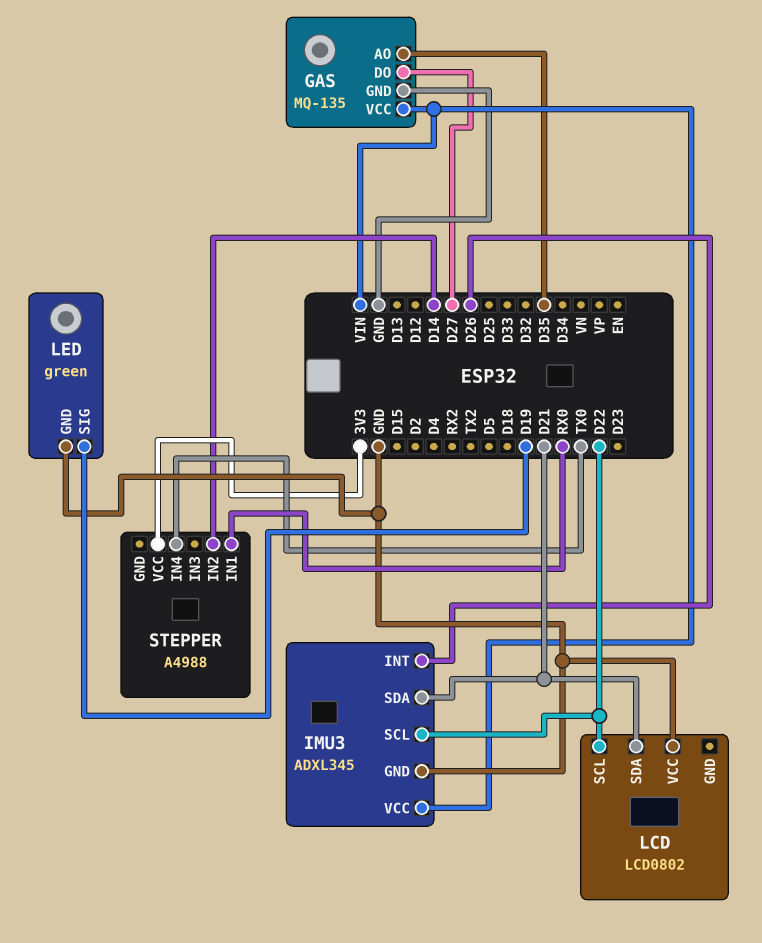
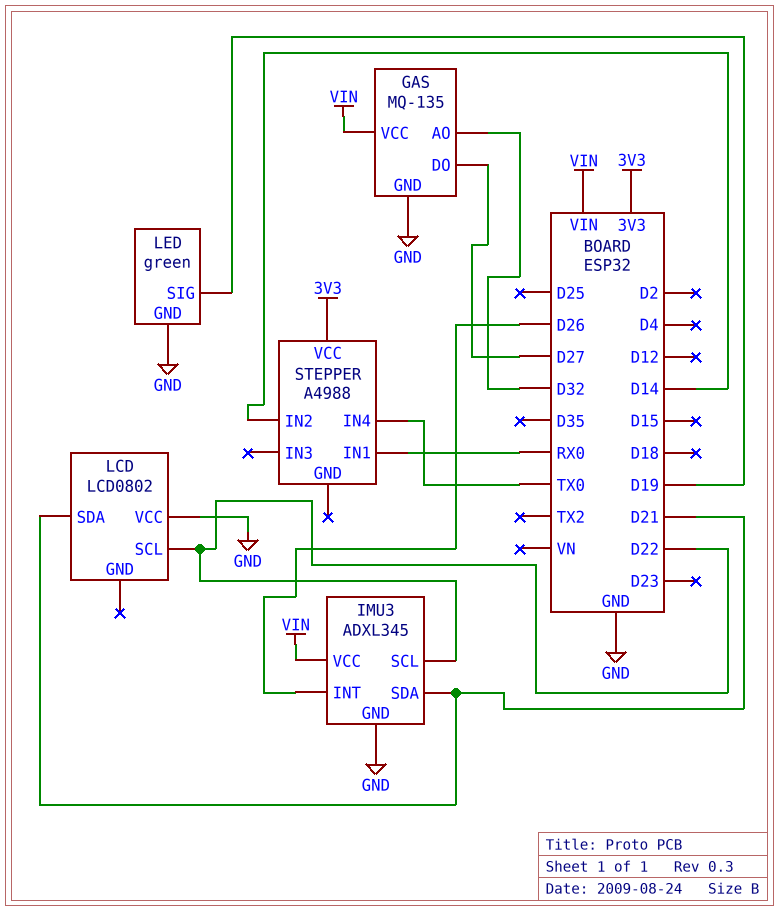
GAS pin AO: D35 -> D32

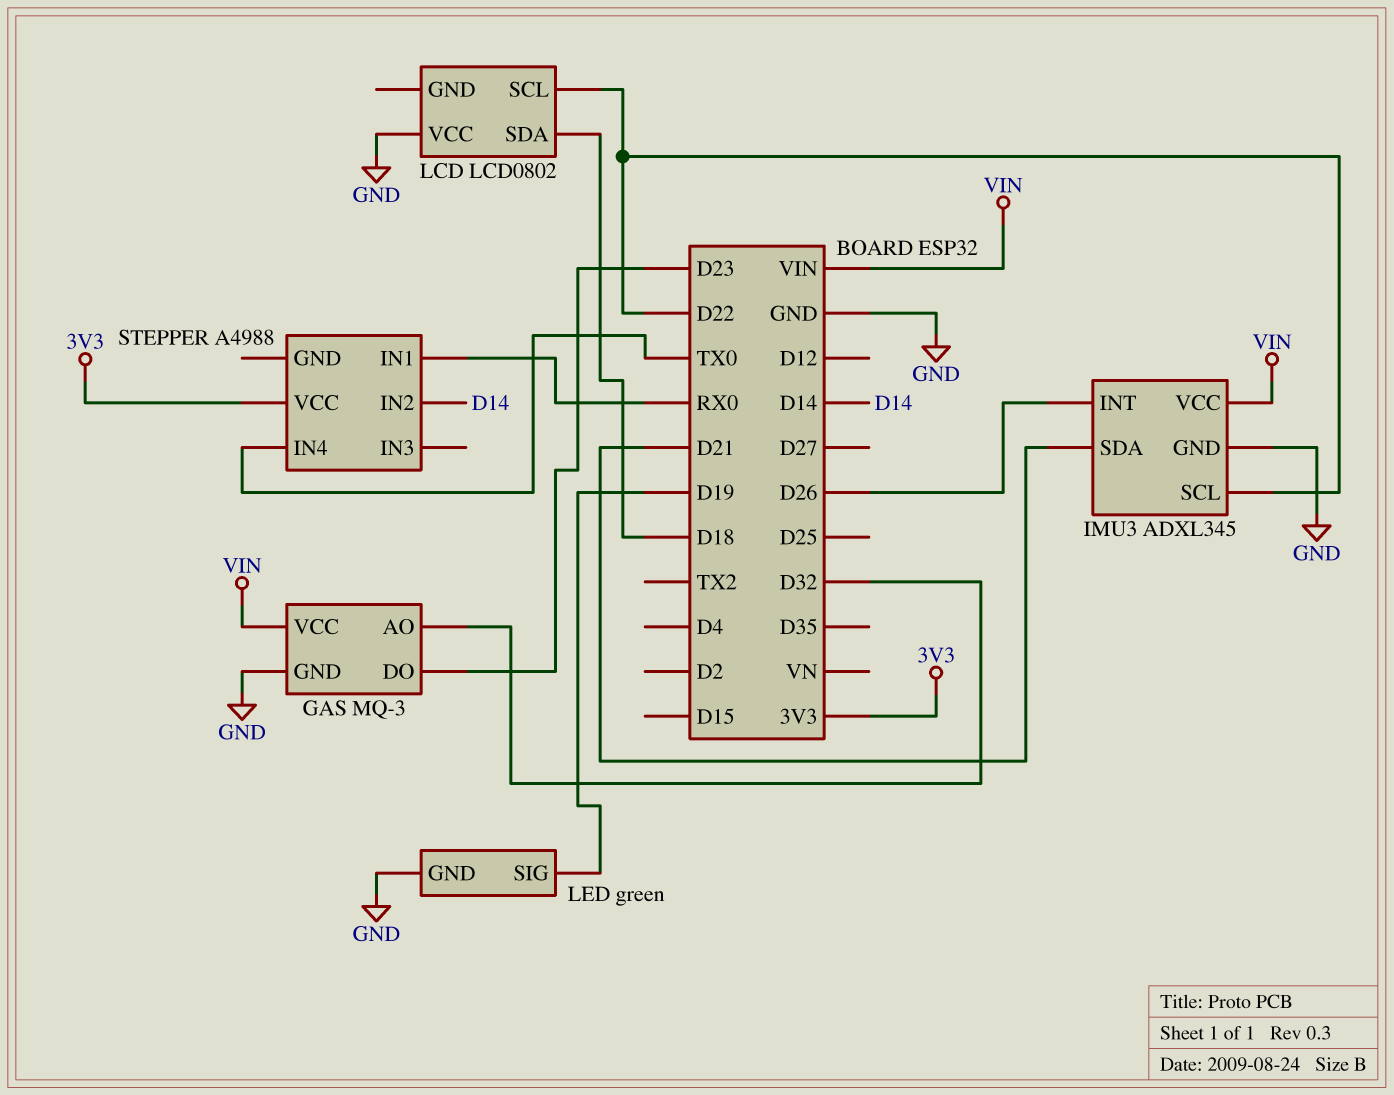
GAS: MQ-135 -> MQ-3
GAS pin DO: D27 -> D23
LCD pin SDA: D21 -> D18

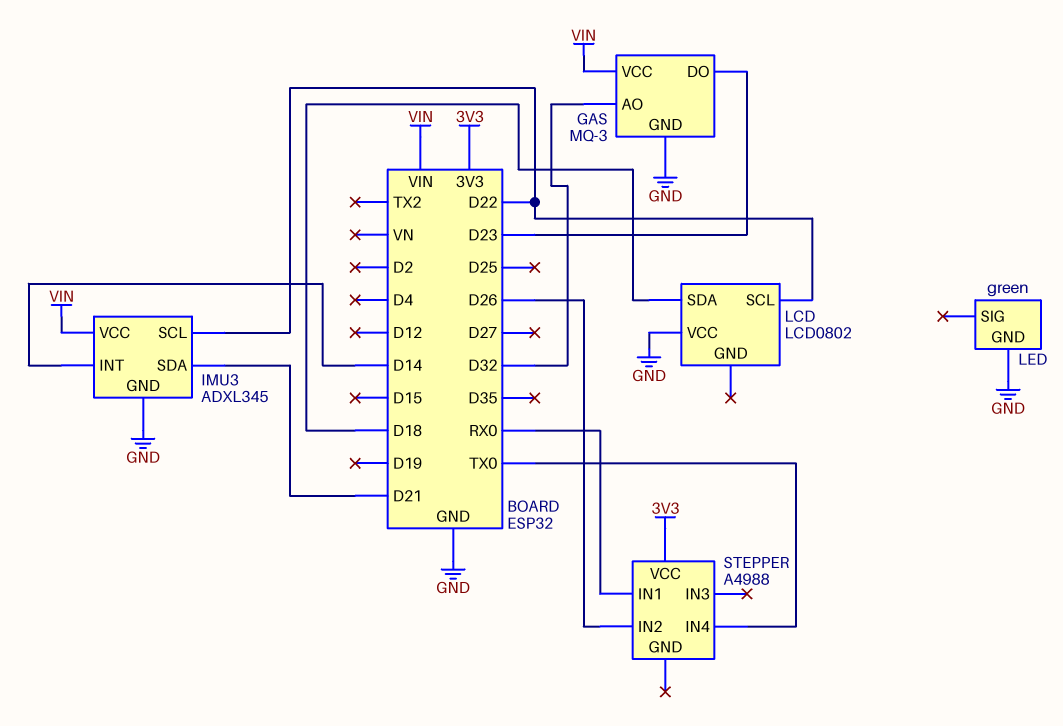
IMU3 pin INT: D26 -> D14
LED pin SIG: D19 -> none
STEPPER pin IN2: D14 -> D26

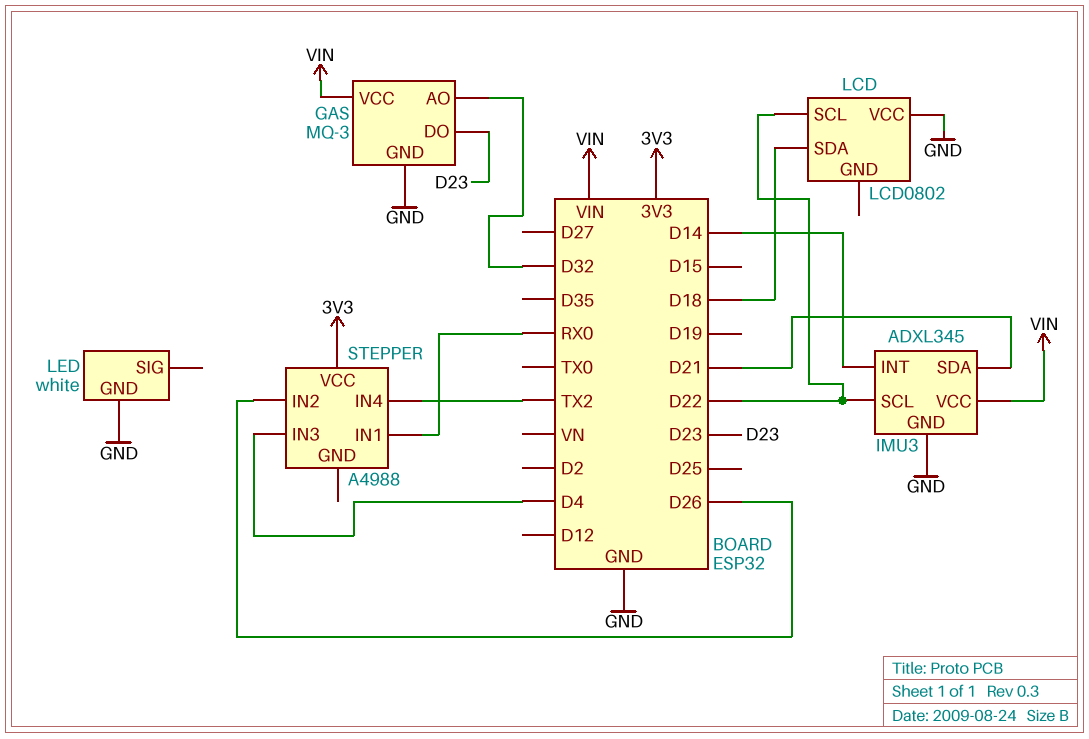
LED: green -> white
STEPPER pin IN3: none -> D4
STEPPER pin IN4: TX0 -> TX2

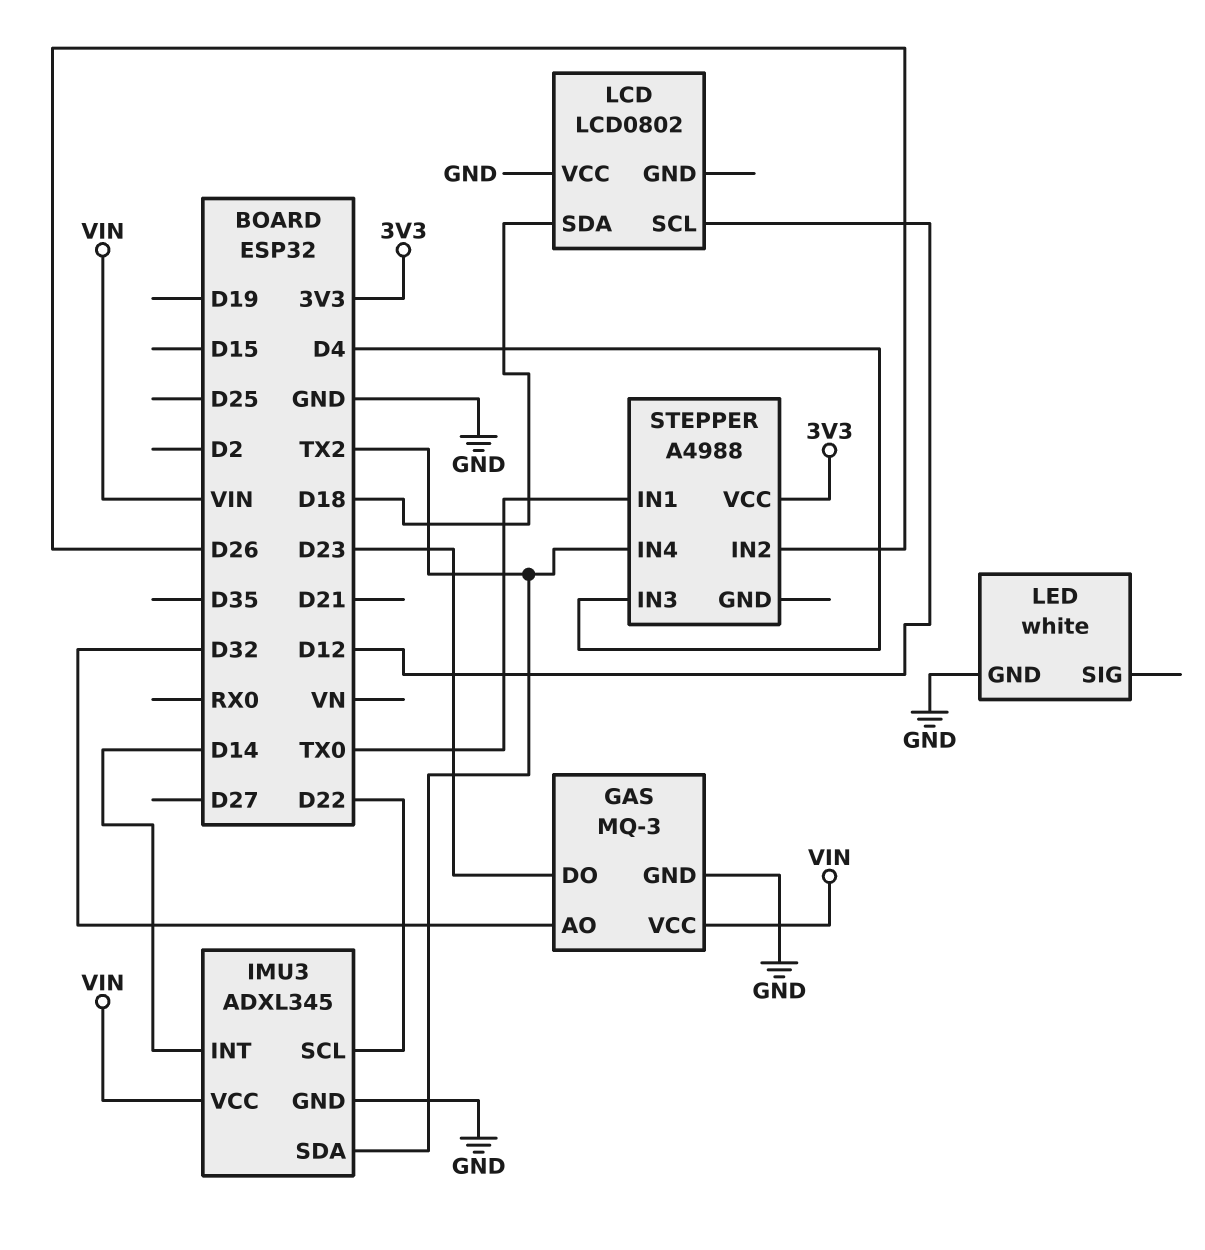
IMU3 pin SDA: D21 -> TX2
LCD pin SCL: D22 -> D12
STEPPER pin IN1: RX0 -> TX0

